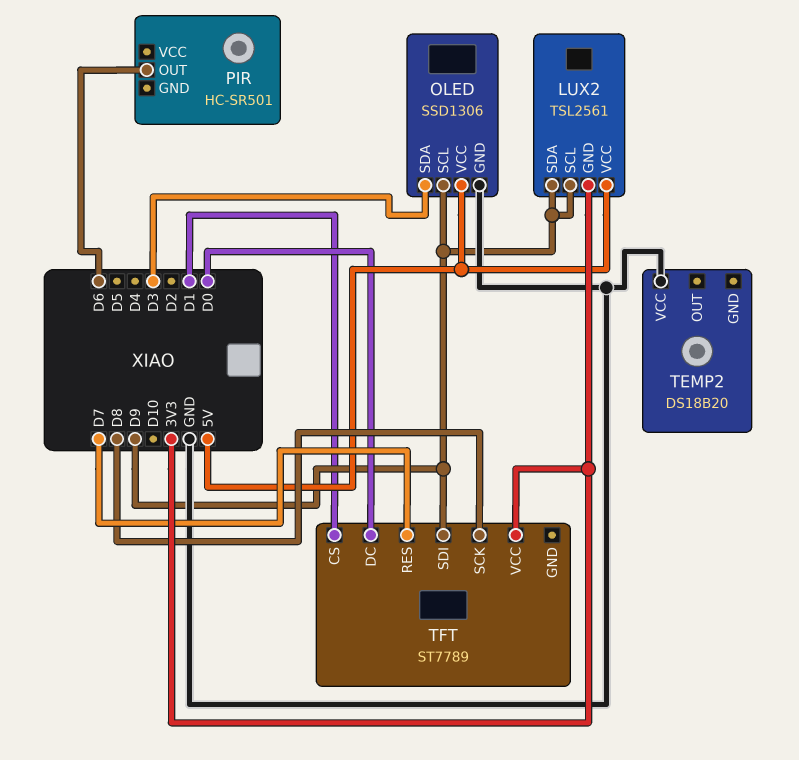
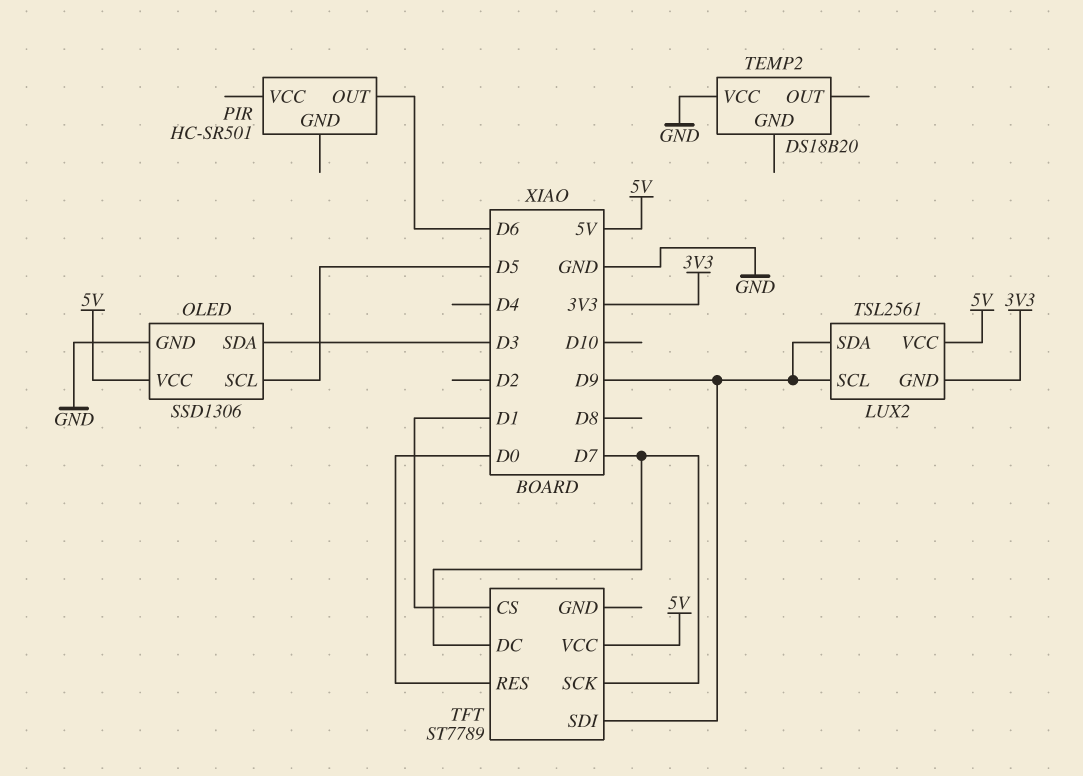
OLED pin SCL: D9 -> D5
TFT pin DC: D0 -> D7
TFT pin RES: D7 -> D0
TFT pin SCK: D8 -> D7
TFT pin VCC: 3V3 -> 5V

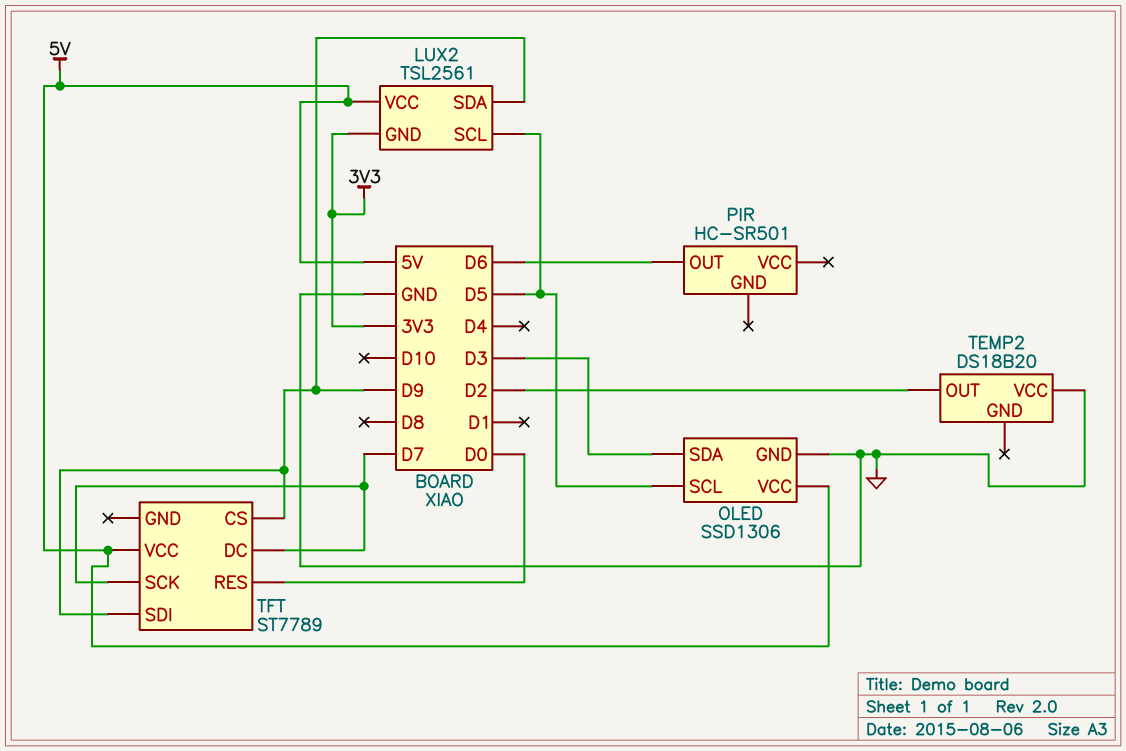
LUX2 pin SCL: D9 -> D5
TEMP2 pin OUT: none -> D2
TFT pin CS: D1 -> D9

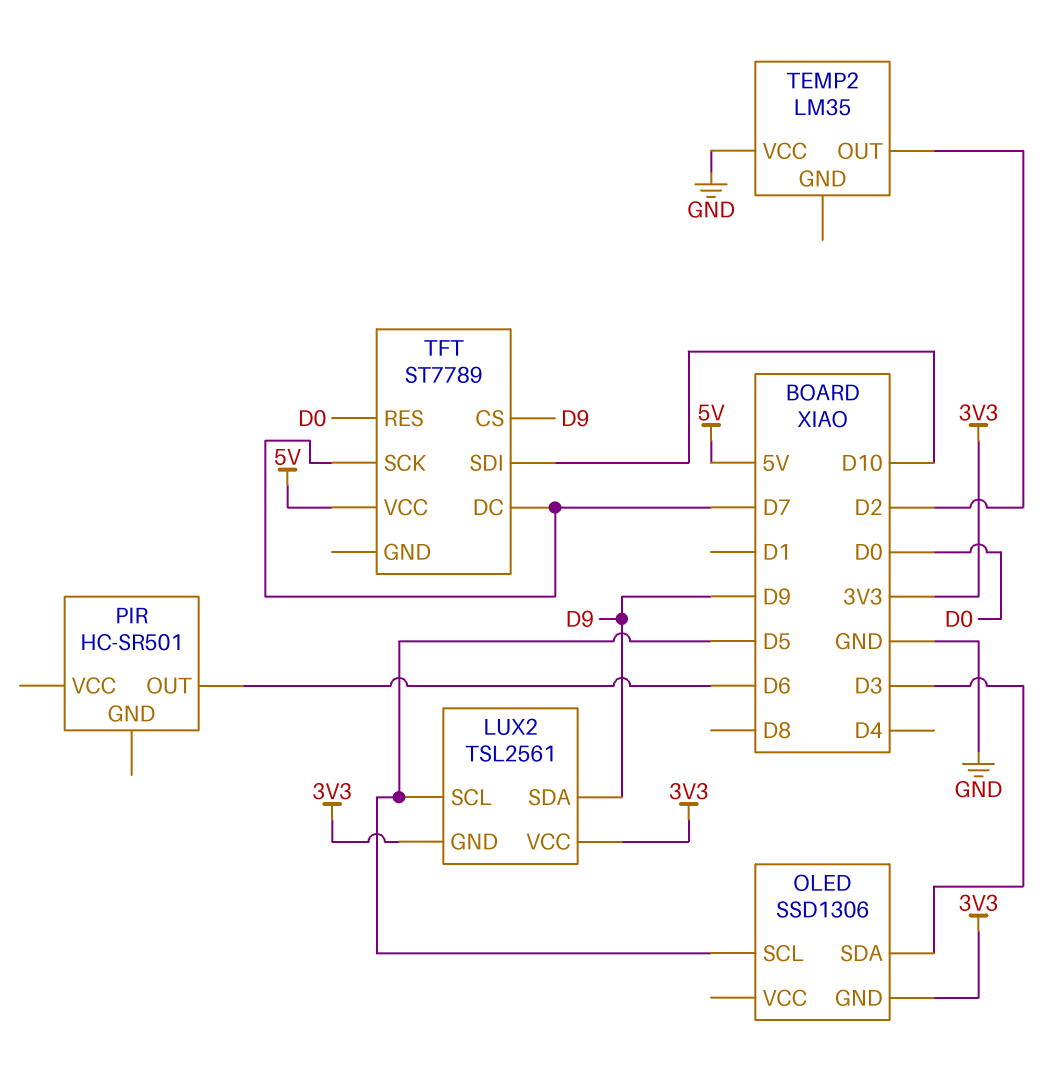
LUX2 pin VCC: 5V -> 3V3
OLED pin GND: GND -> 3V3
OLED pin VCC: 5V -> none
TEMP2: DS18B20 -> LM35
TFT pin SDI: D9 -> D10

